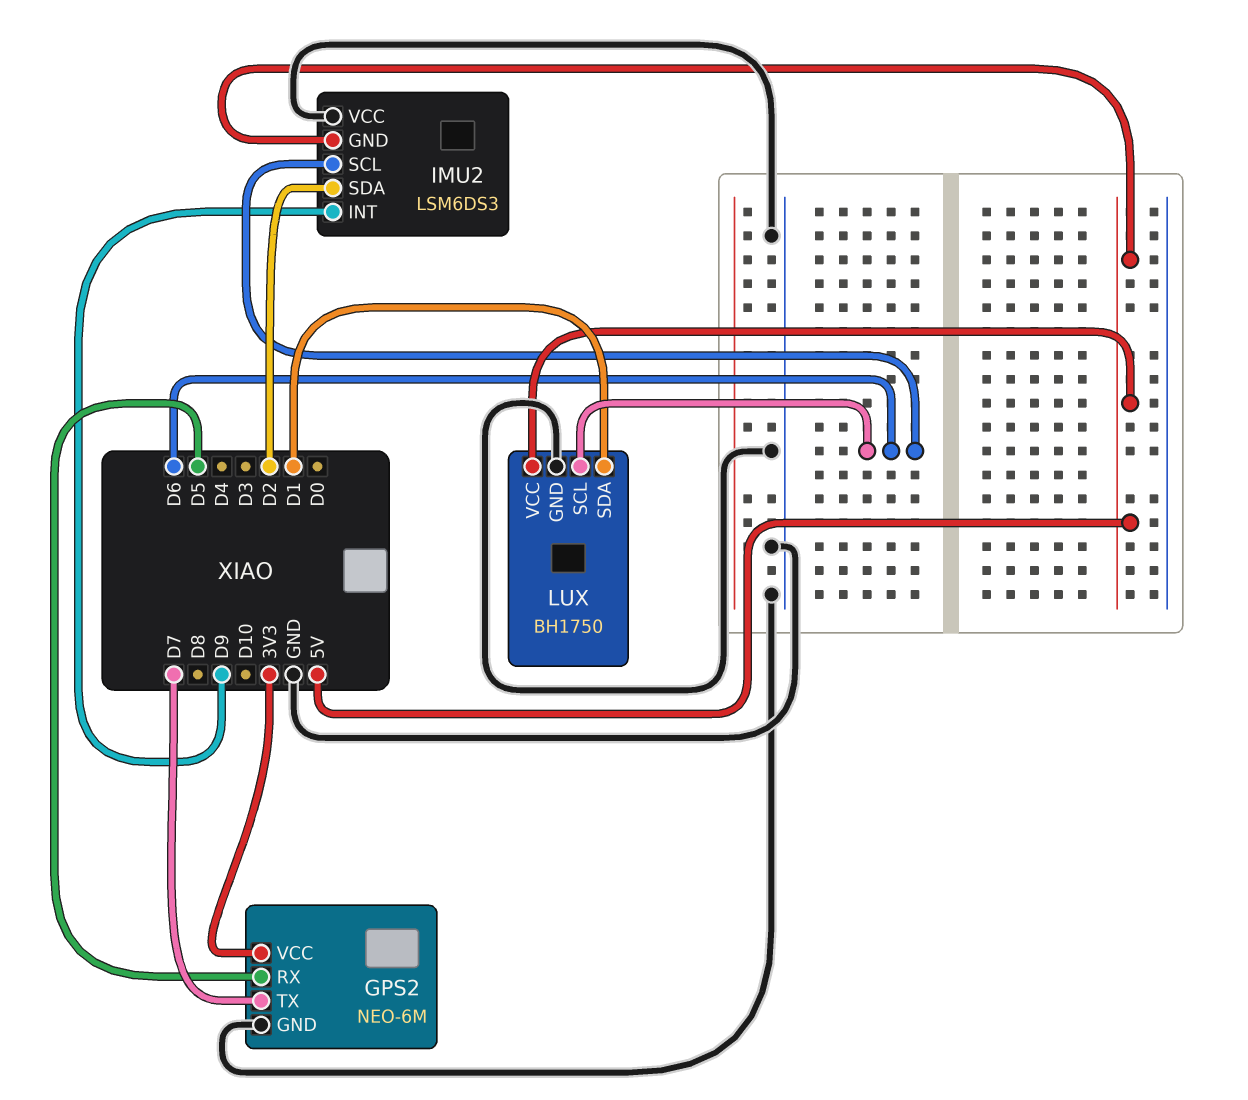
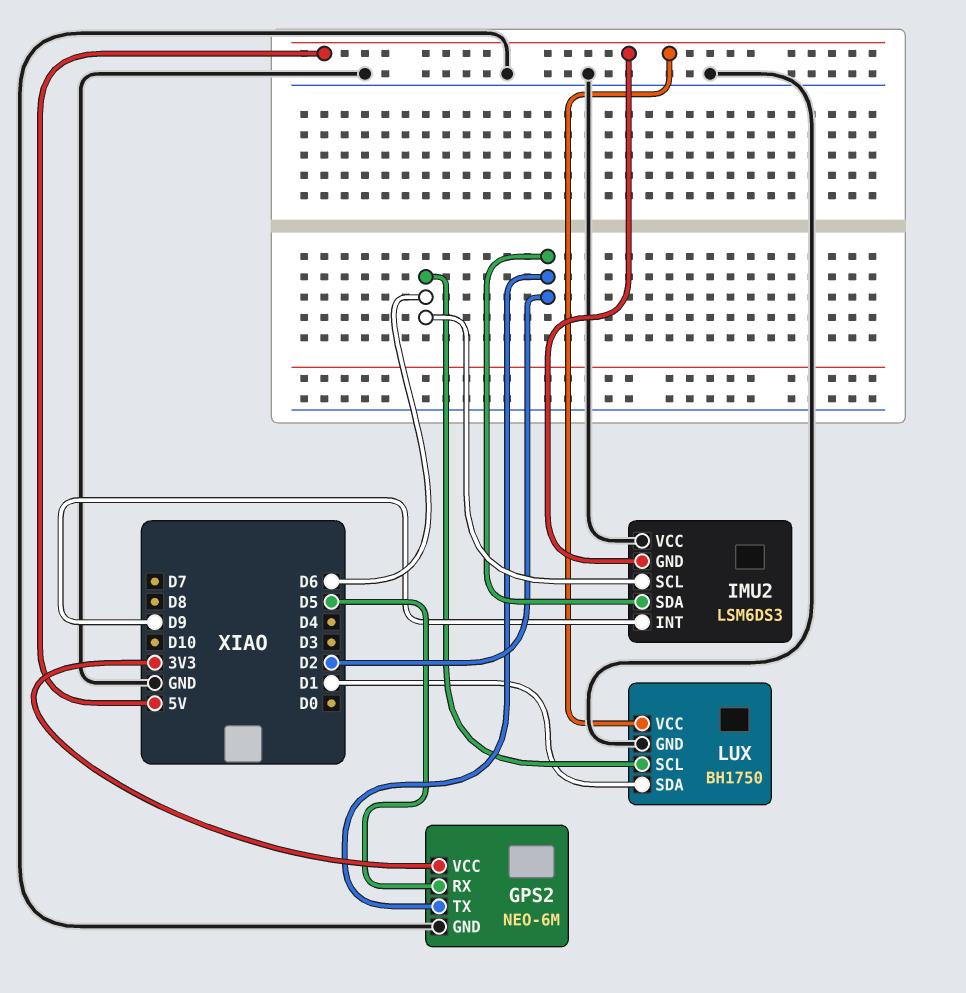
GPS2 pin TX: D7 -> D2

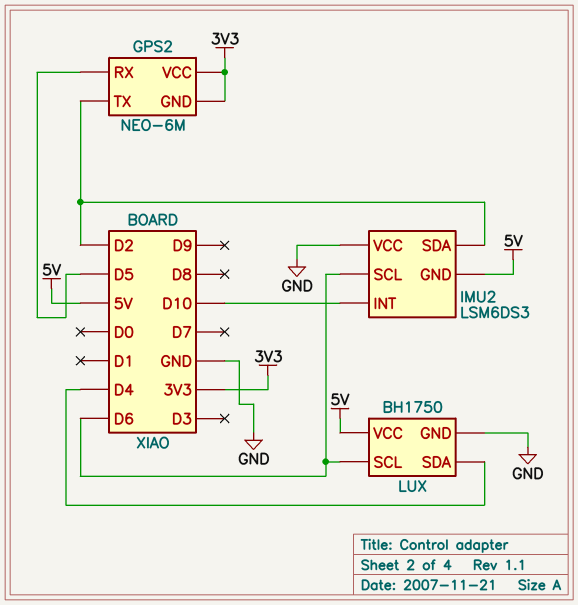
GPS2 pin GND: GND -> 3V3
IMU2 pin INT: D9 -> D10
LUX pin SDA: D1 -> D4

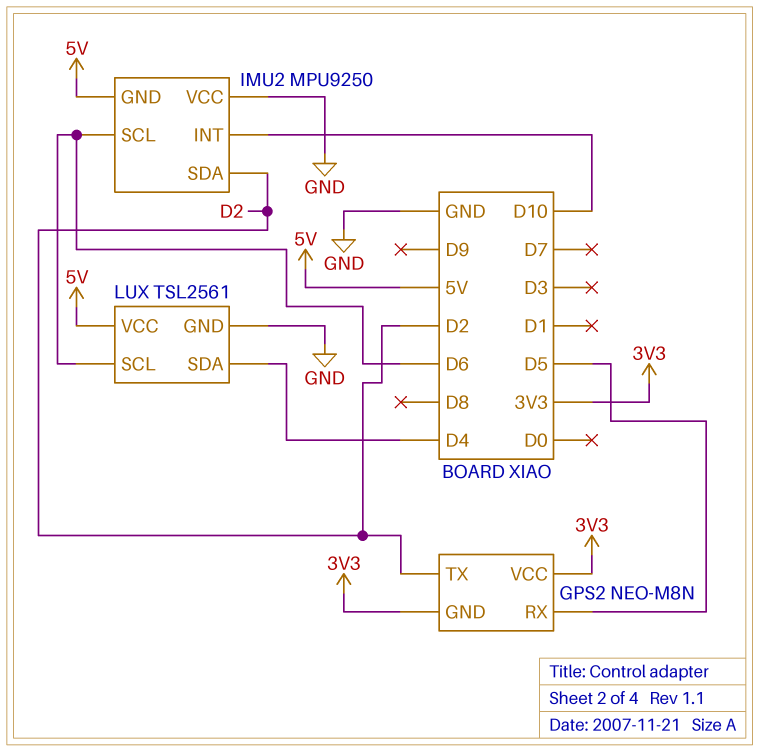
GPS2: NEO-6M -> NEO-M8N
IMU2: LSM6DS3 -> MPU9250
LUX: BH1750 -> TSL2561

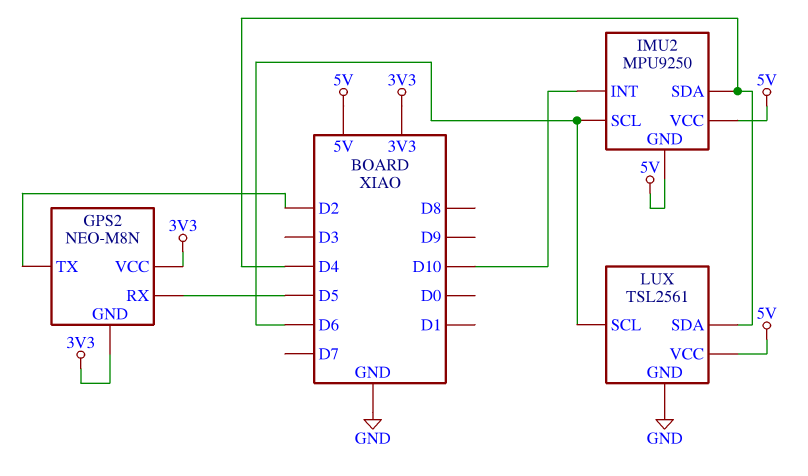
IMU2 pin SDA: D2 -> D4
IMU2 pin VCC: GND -> 5V

